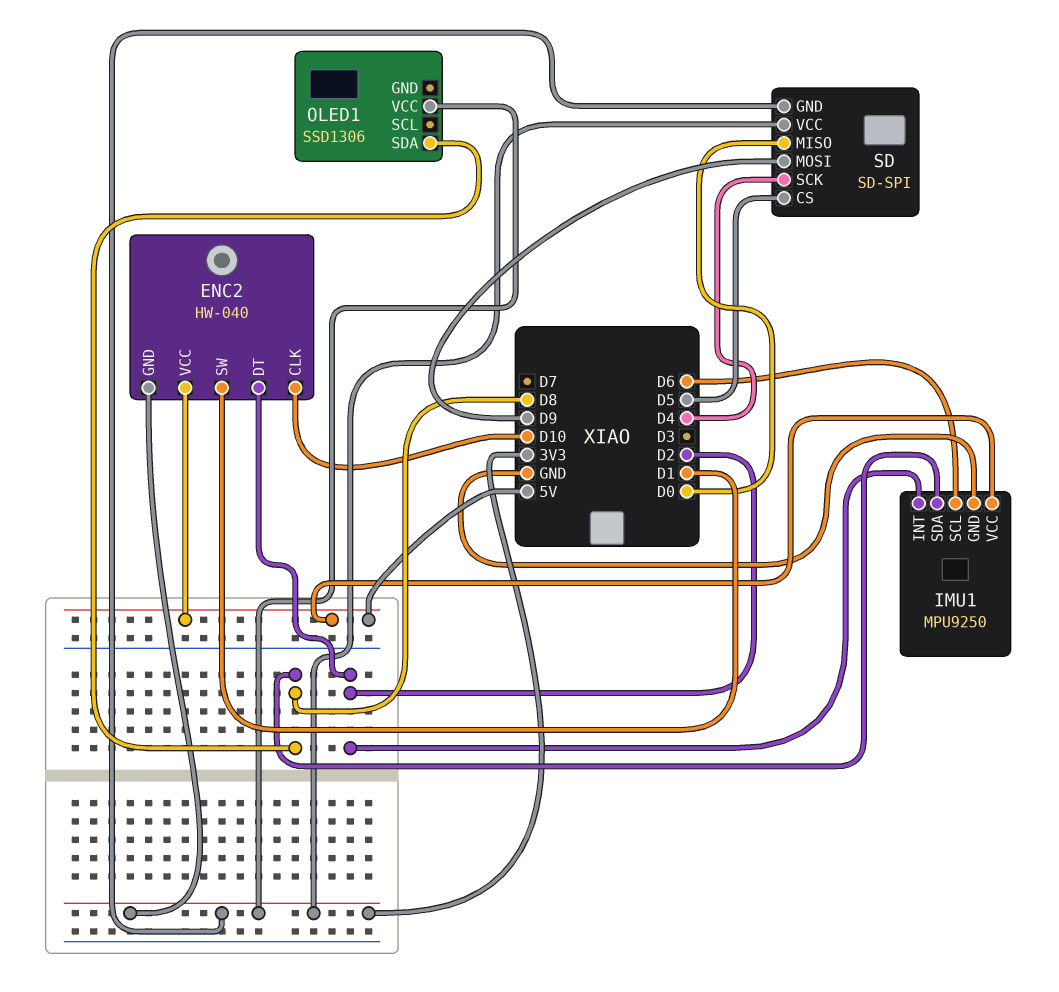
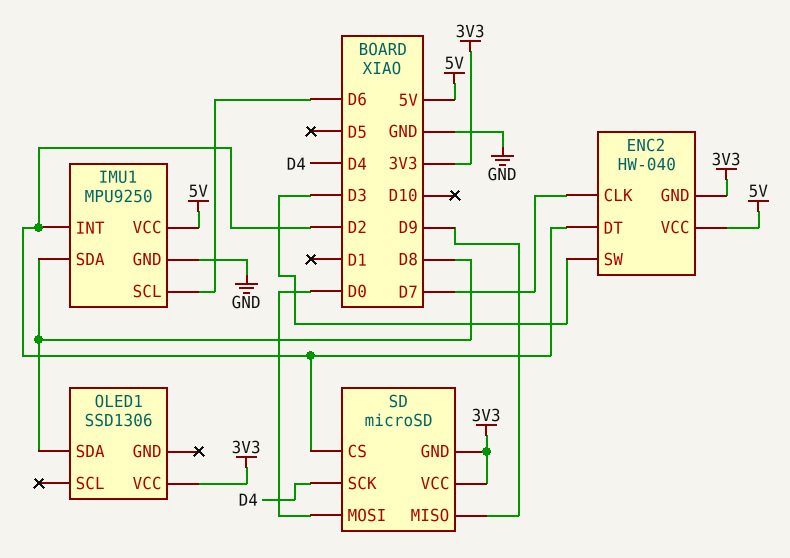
ENC2 pin CLK: D10 -> D7
ENC2 pin SW: D1 -> D3
SD: SD-SPI -> microSD
SD pin CS: D5 -> D2
SD pin MISO: D0 -> D9
SD pin MOSI: D9 -> D0

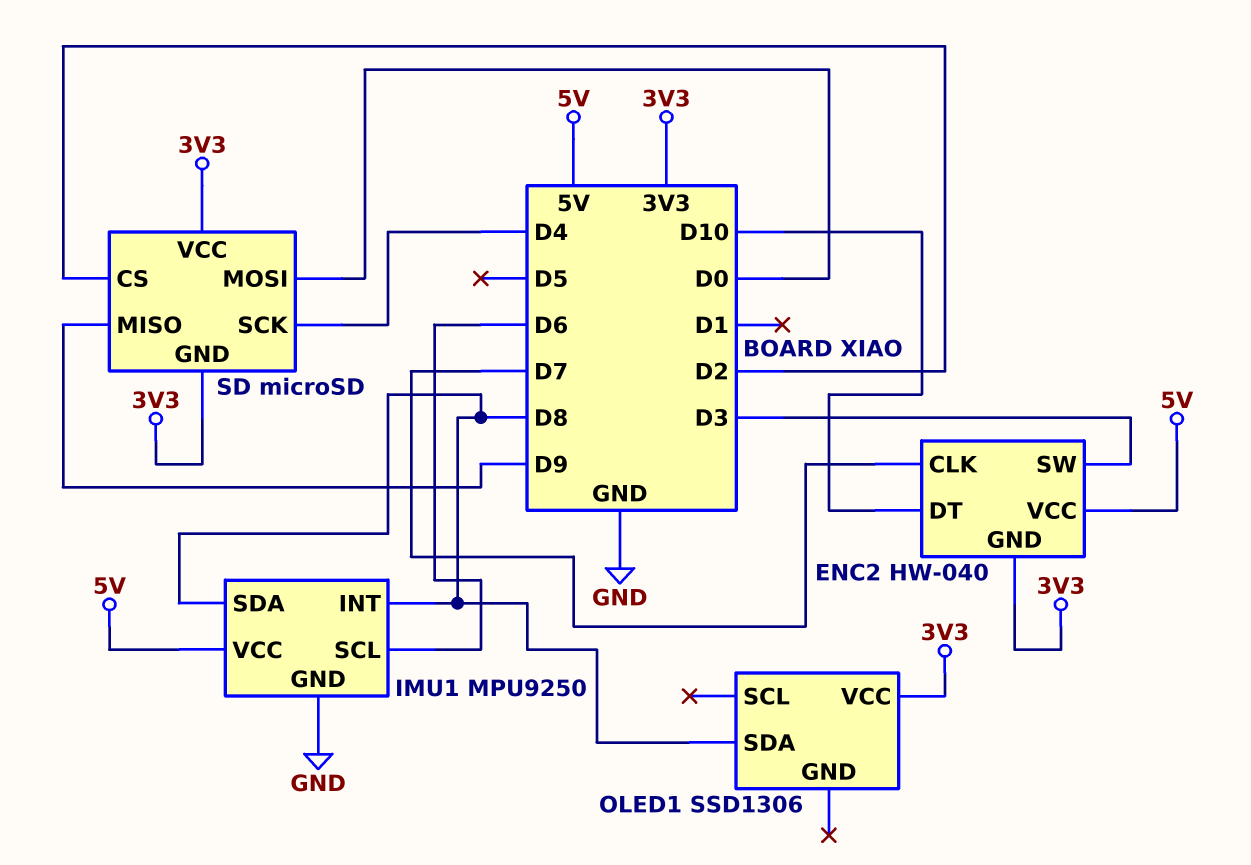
ENC2 pin DT: D2 -> D10
IMU1 pin INT: D2 -> D8

